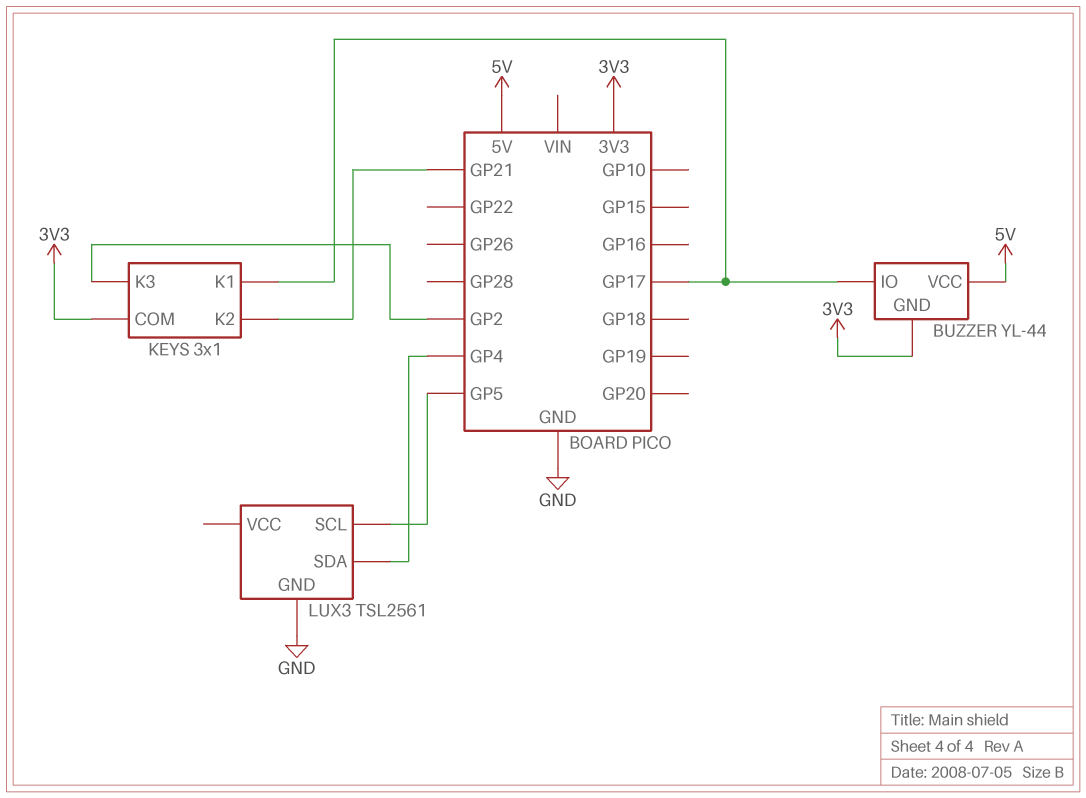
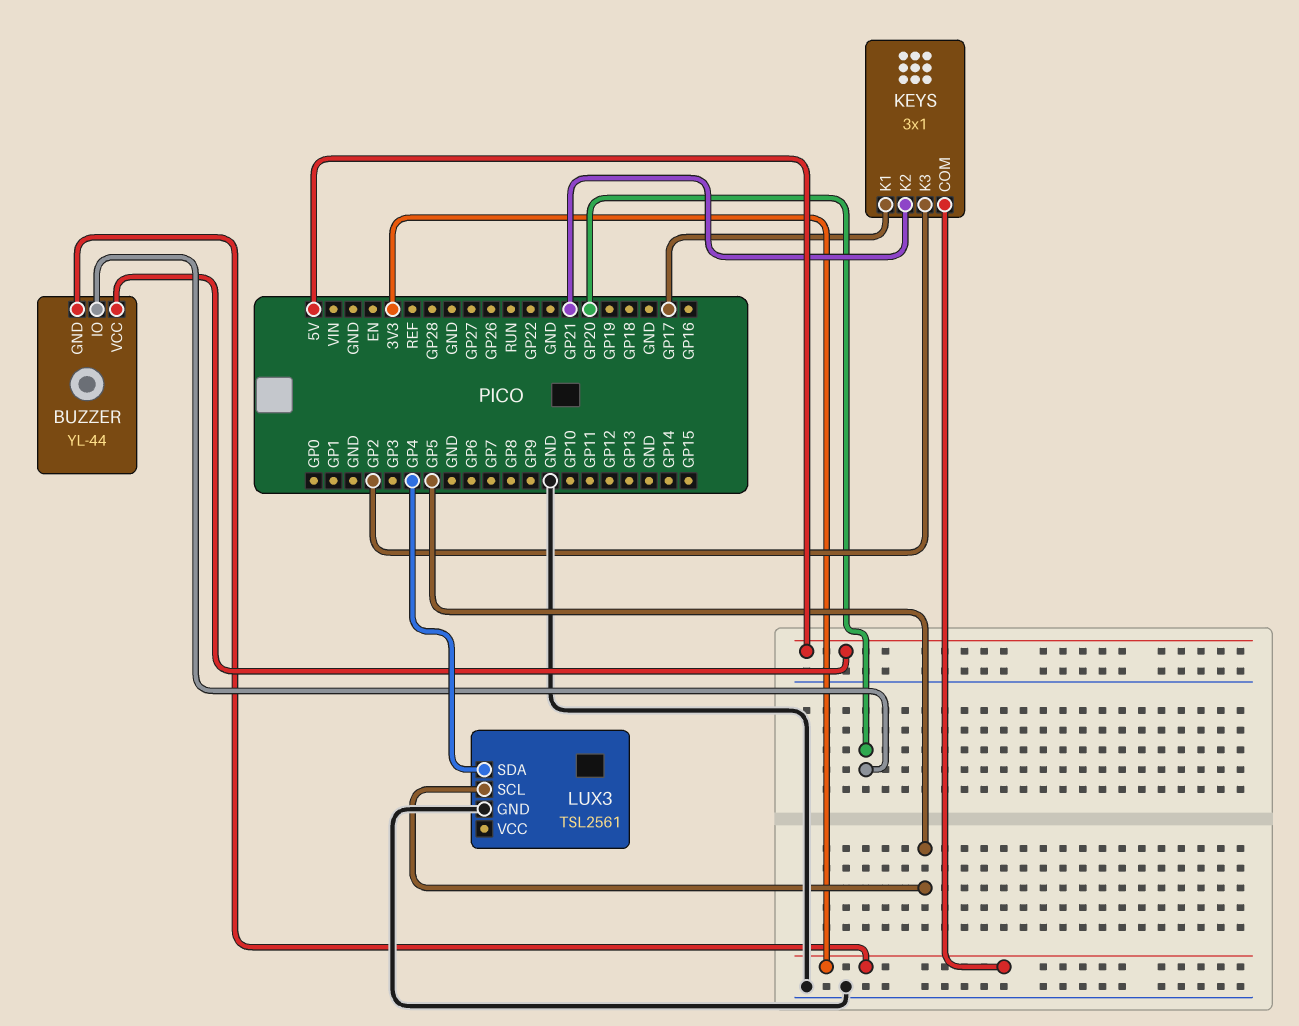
BUZZER pin IO: GP17 -> GP20

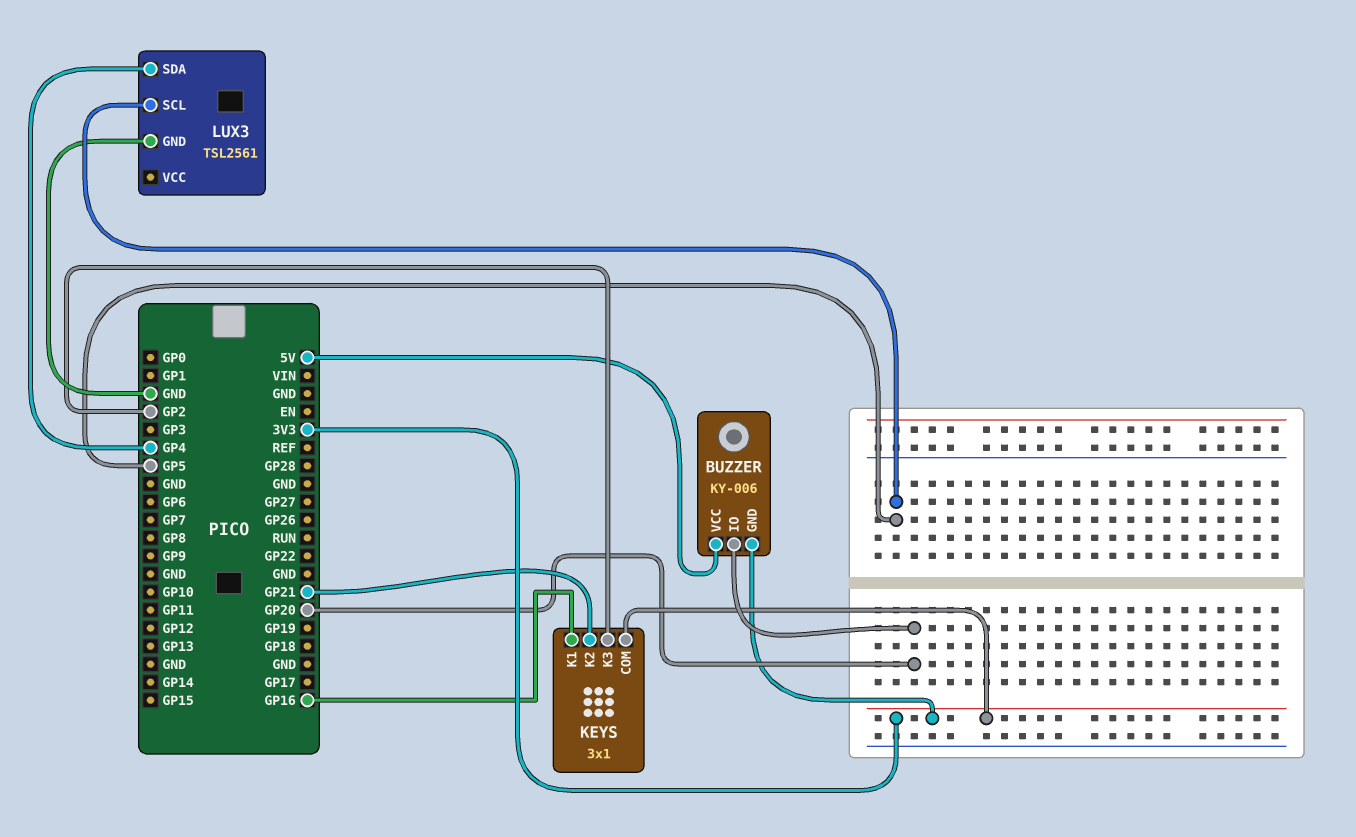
BUZZER: YL-44 -> KY-006
KEYS pin K1: GP17 -> GP16

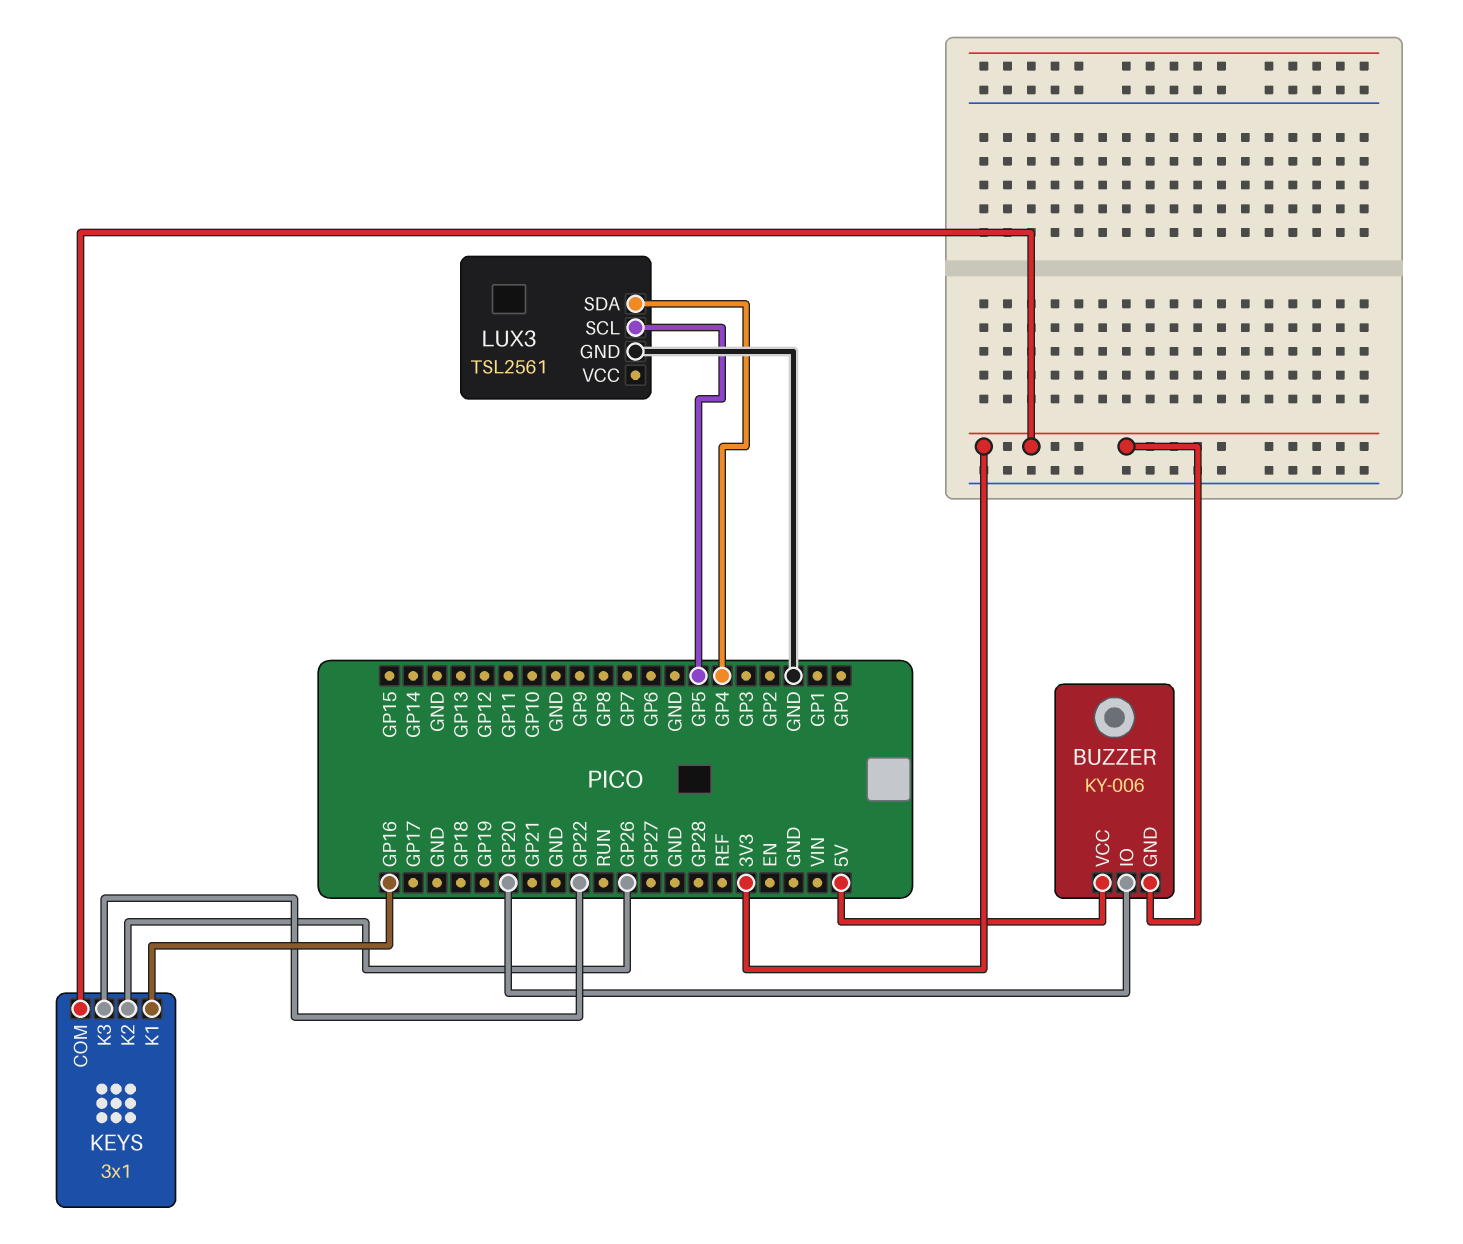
KEYS pin K2: GP21 -> GP26
KEYS pin K3: GP2 -> GP22

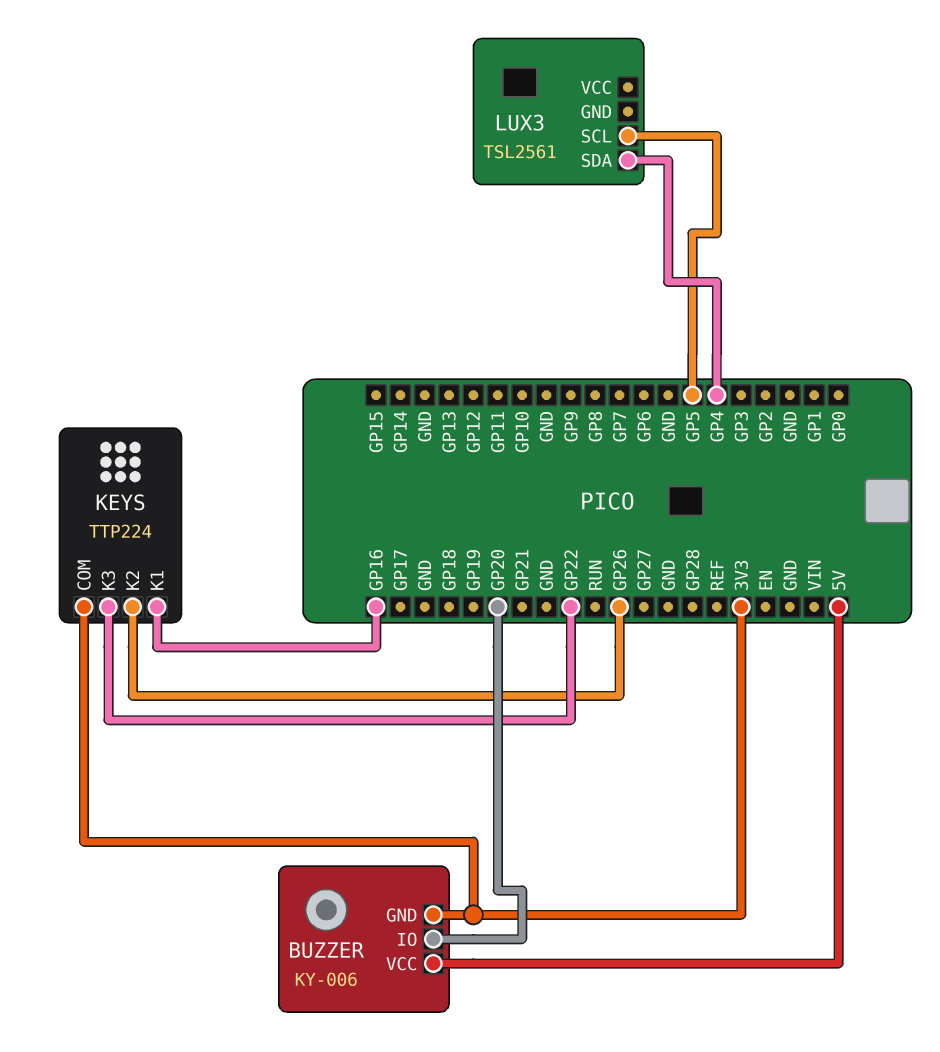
KEYS: 3x1 -> TTP224
LUX3 pin GND: GND -> none

